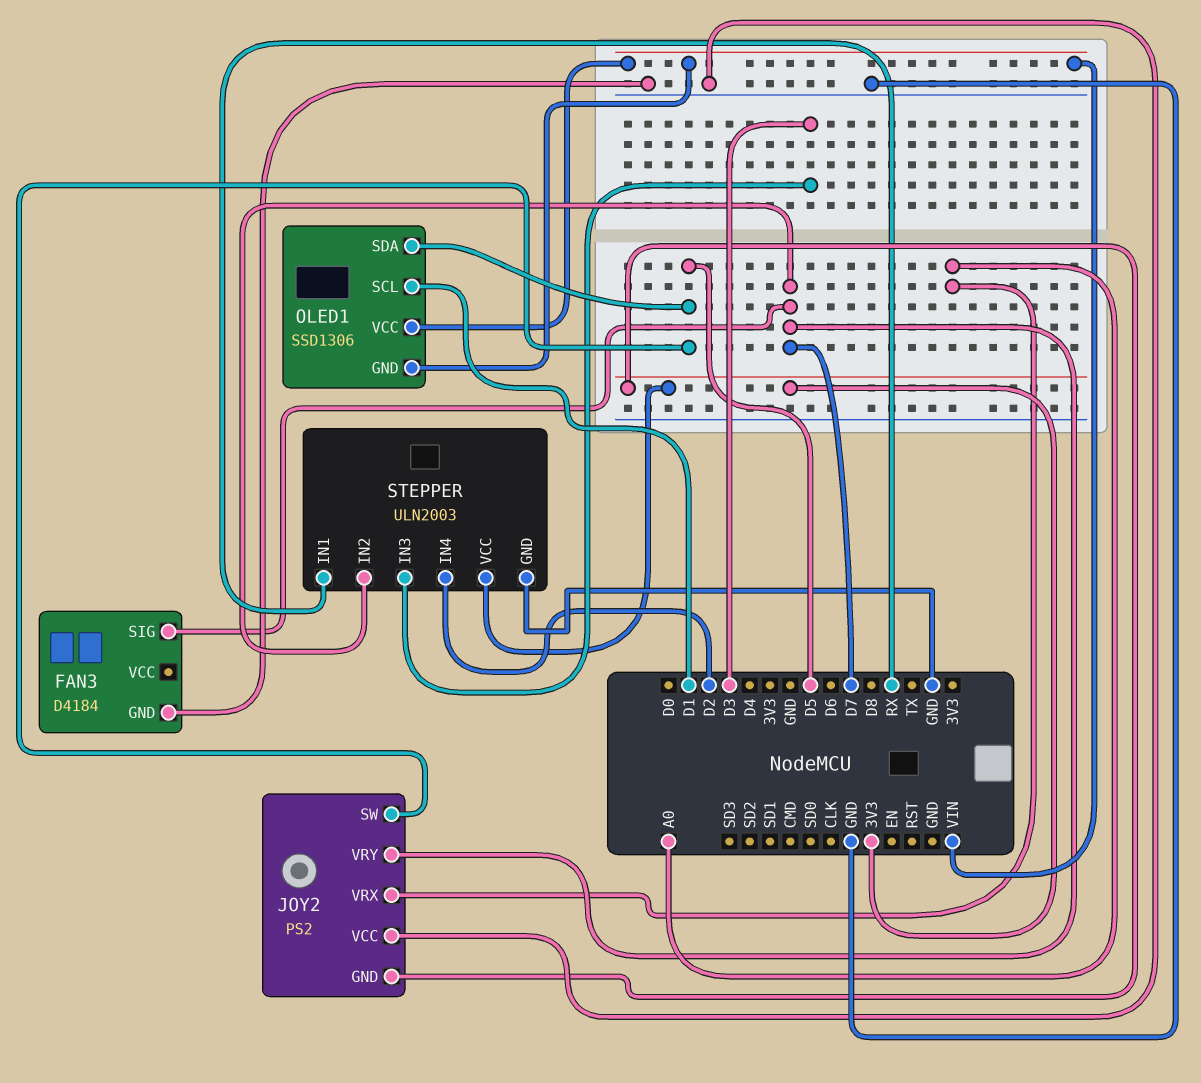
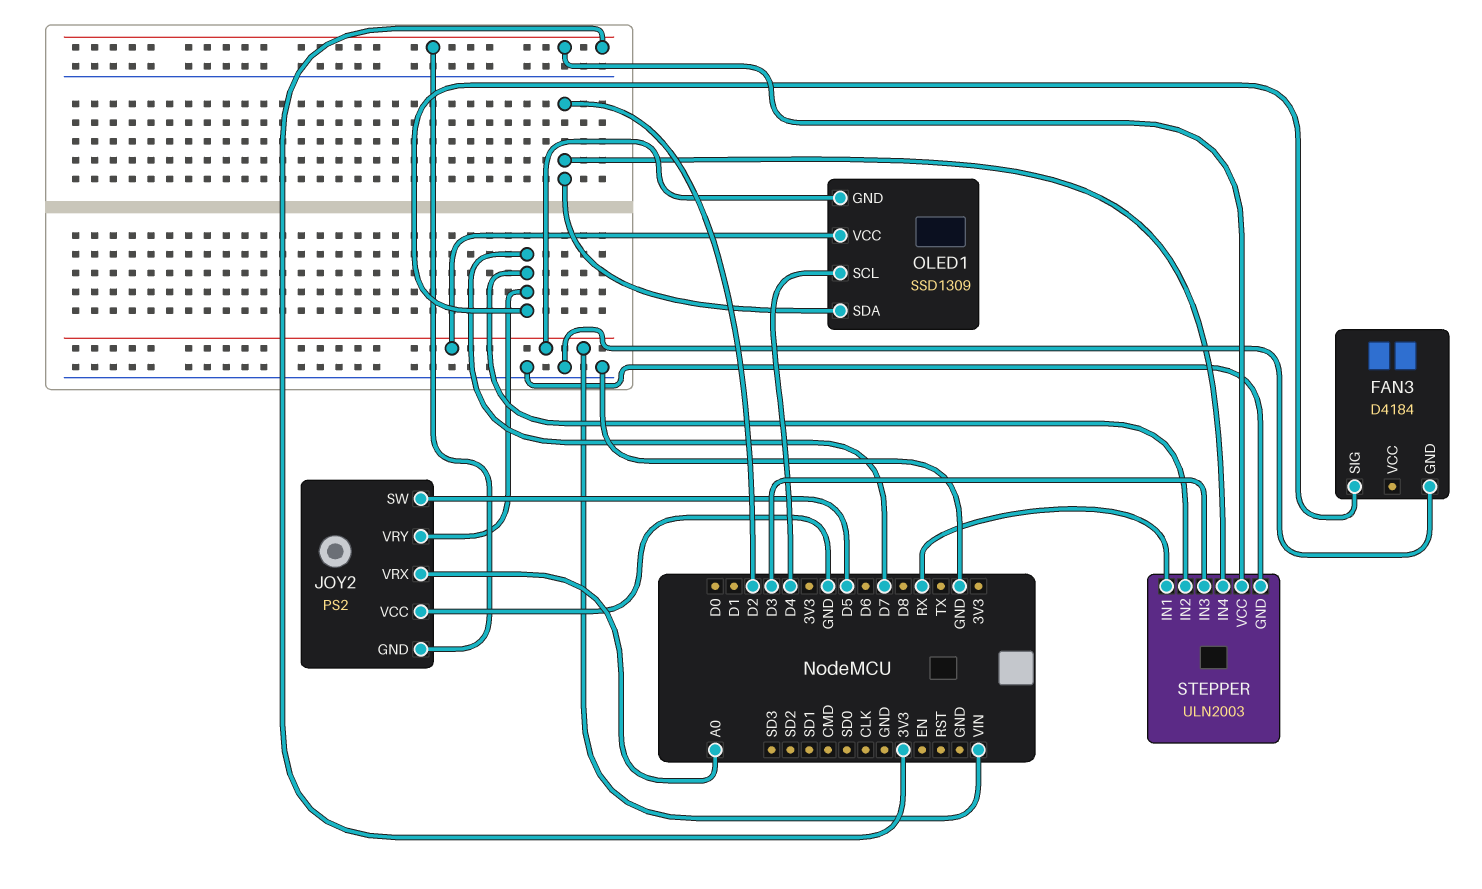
OLED1: SSD1306 -> SSD1309
OLED1 pin SCL: D1 -> D4
OLED1 pin SDA: D5 -> D2

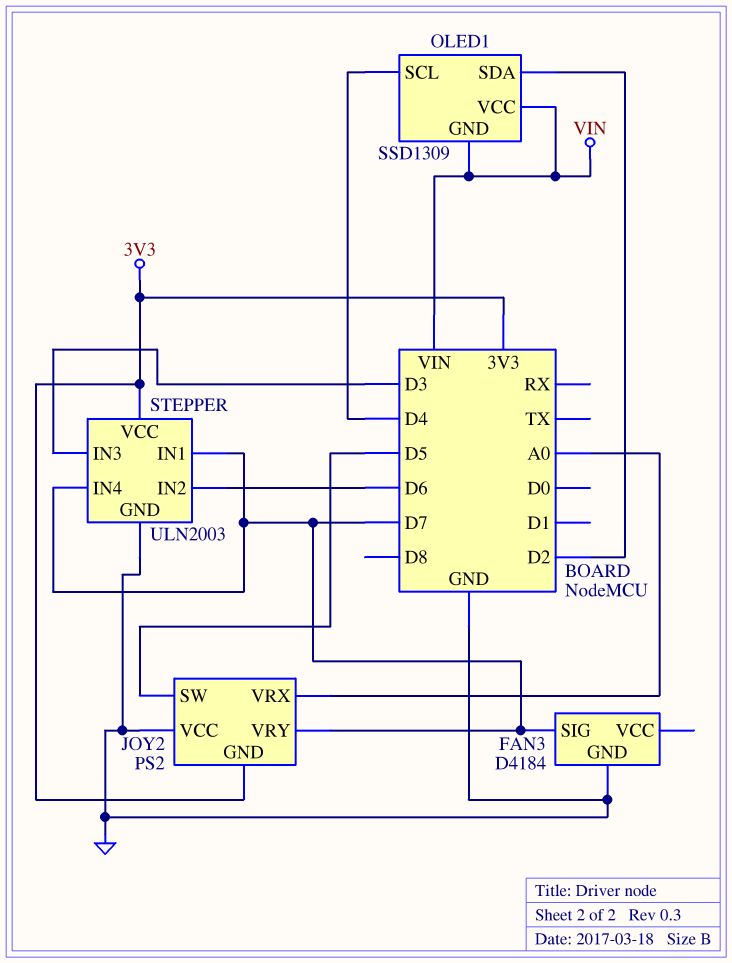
STEPPER pin IN1: RX -> D7
STEPPER pin IN2: D7 -> D6
STEPPER pin IN4: D2 -> D7

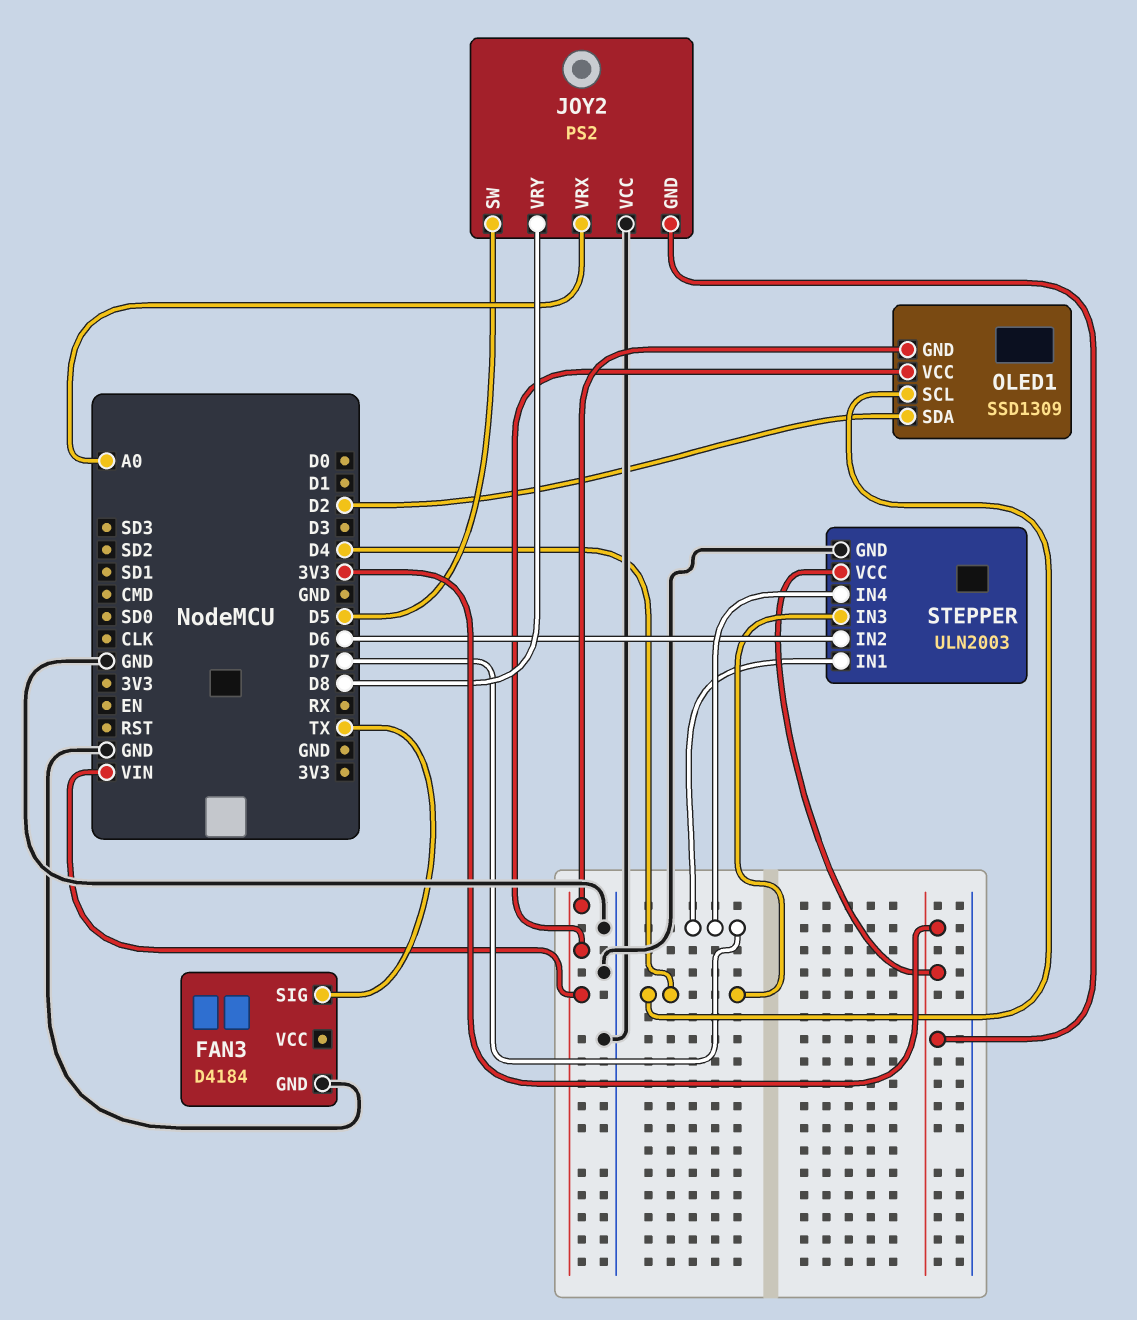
FAN3 pin SIG: D7 -> TX
JOY2 pin VRY: D7 -> D8
STEPPER pin IN3: D3 -> D4

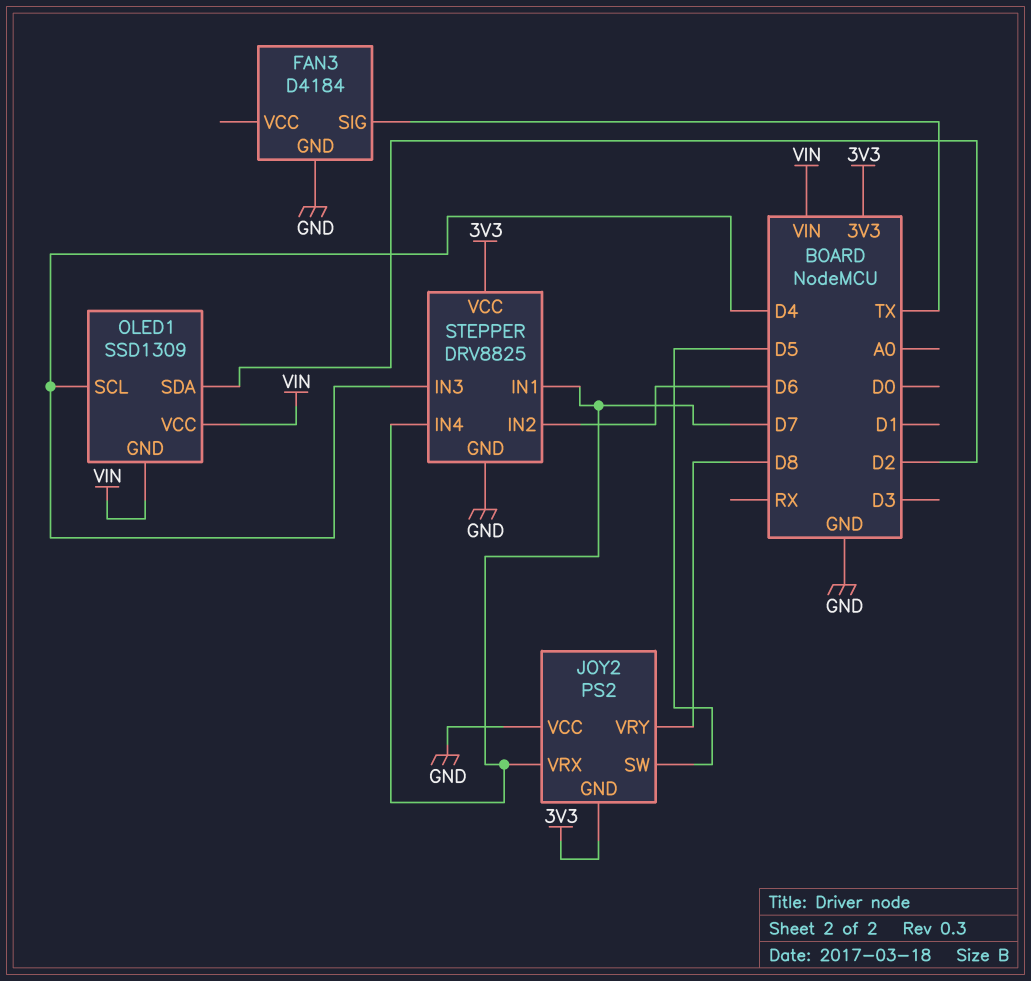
JOY2 pin VRX: A0 -> D7
STEPPER: ULN2003 -> DRV8825

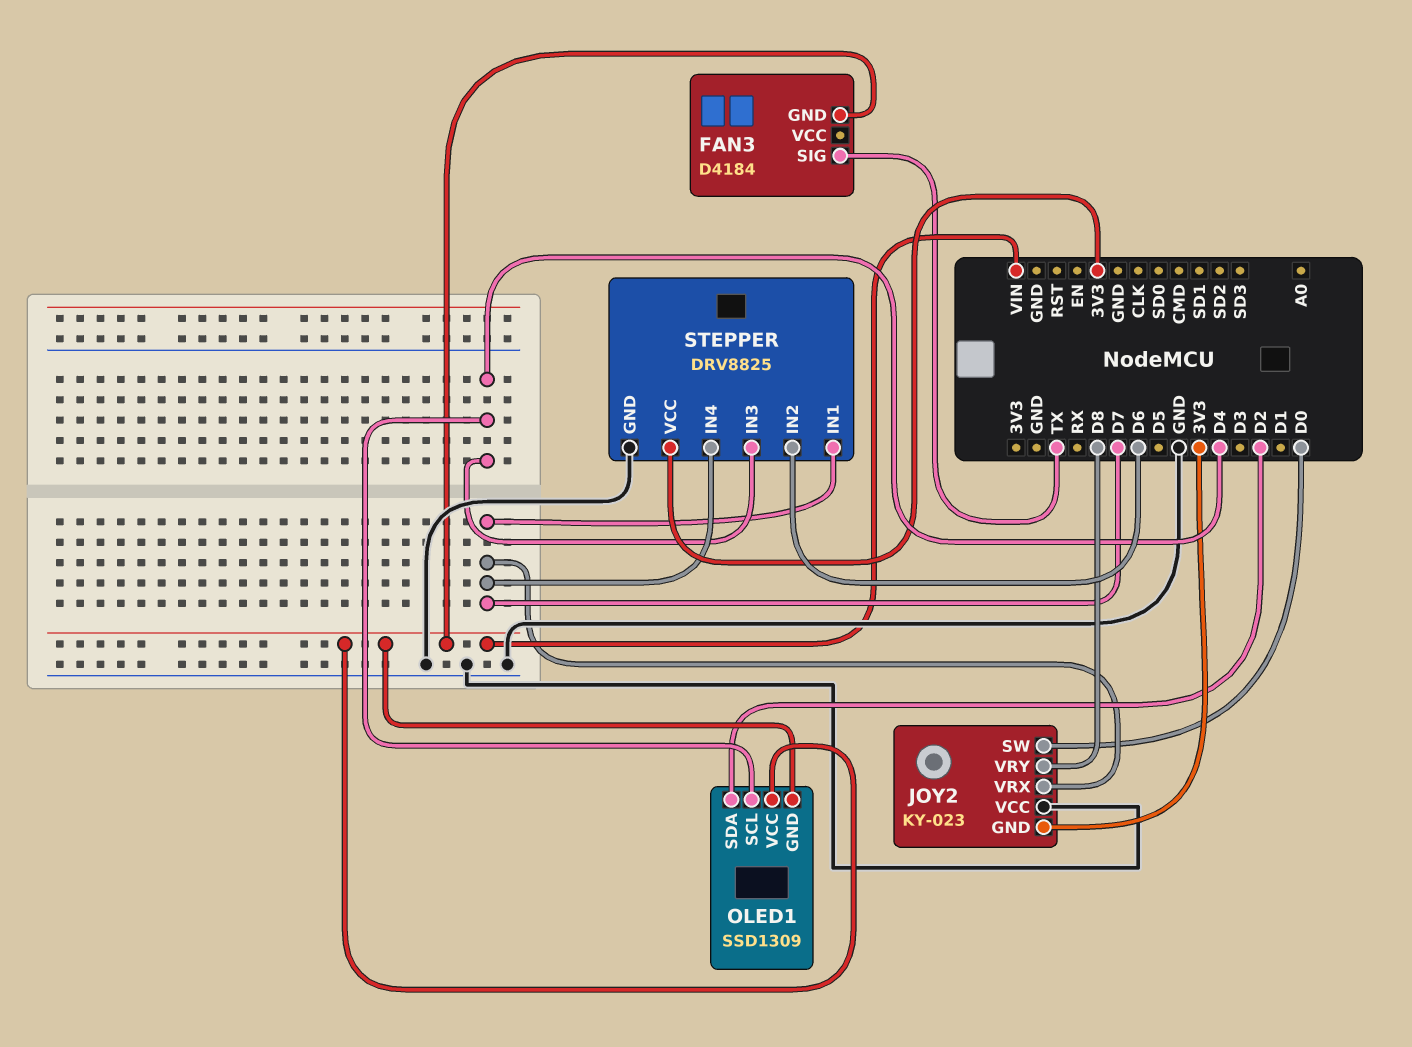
FAN3 pin GND: GND -> VIN
JOY2: PS2 -> KY-023
JOY2 pin SW: D5 -> D0

